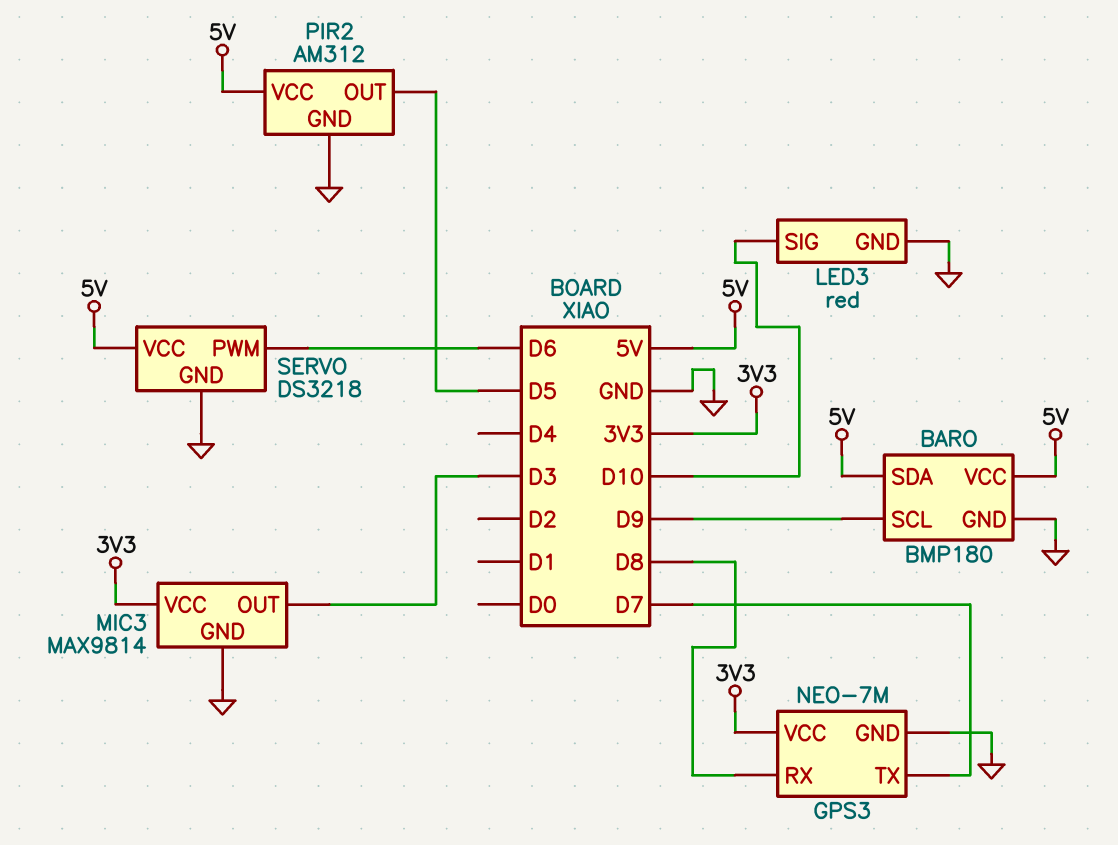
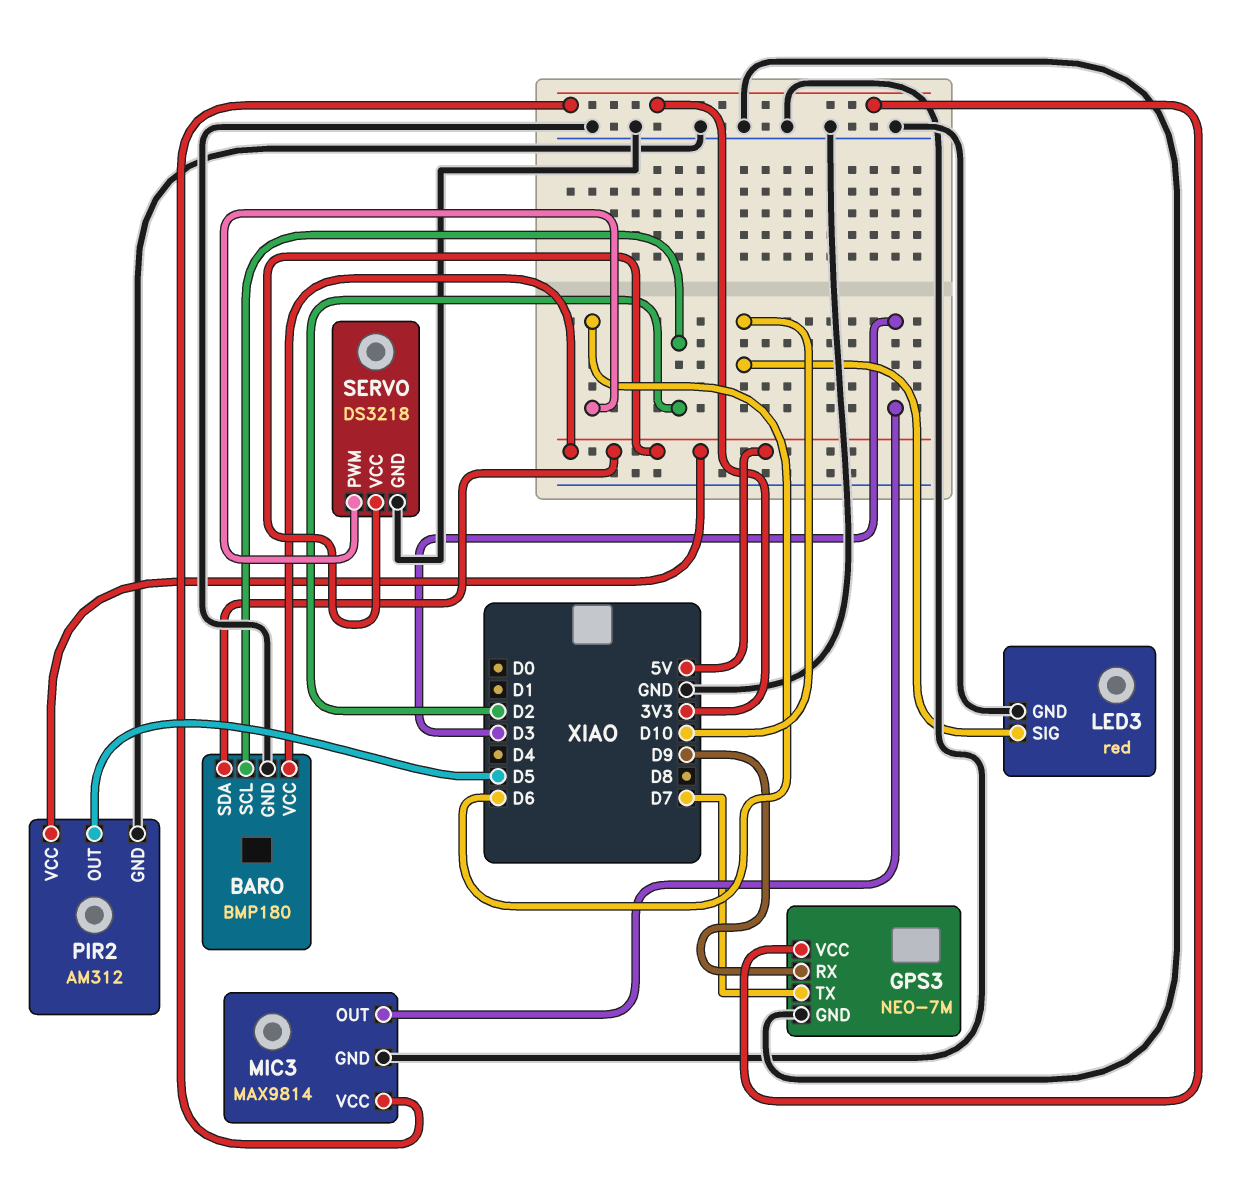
BARO pin SCL: D9 -> D2
GPS3 pin RX: D8 -> D9

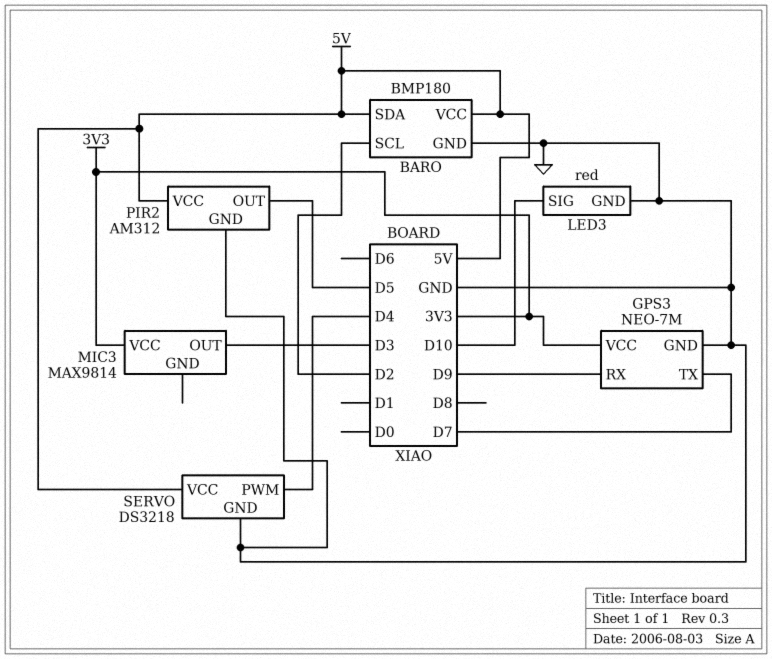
MIC3 pin GND: GND -> none
SERVO pin PWM: D6 -> D4

